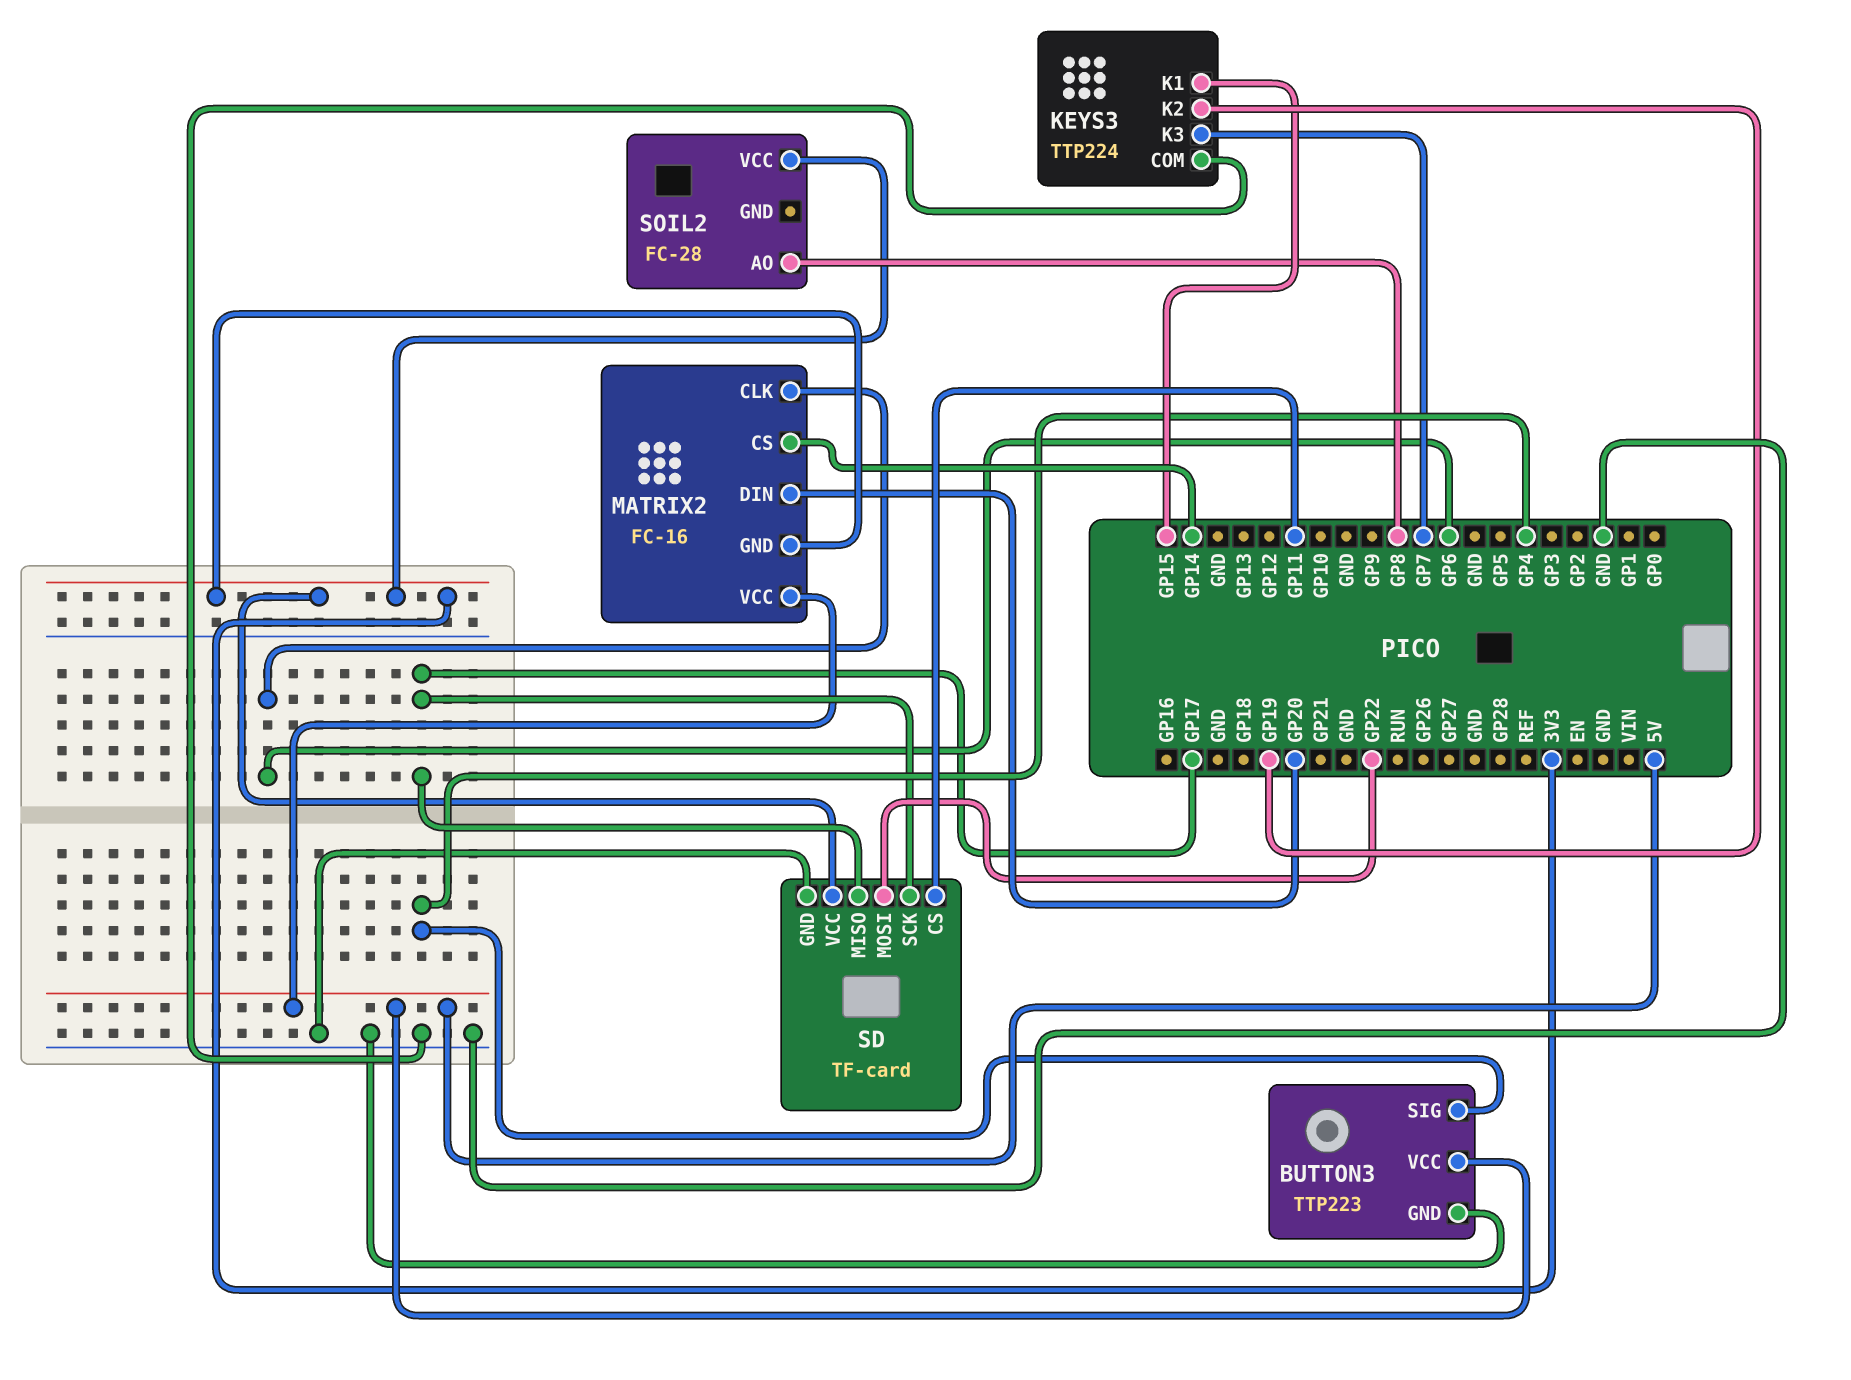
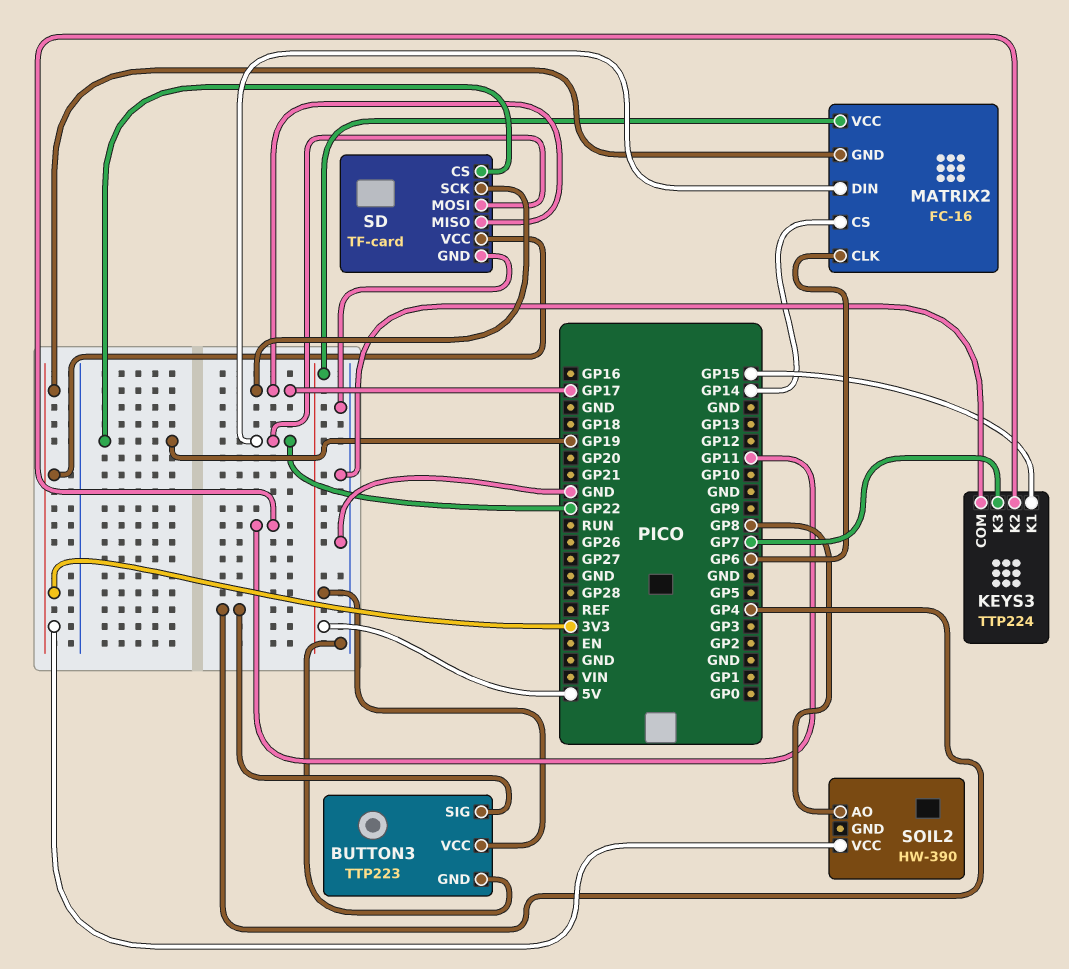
KEYS3 pin K2: GP19 -> GP11
MATRIX2 pin DIN: GP20 -> GP22
SD pin CS: GP11 -> GP19
SOIL2: FC-28 -> HW-390

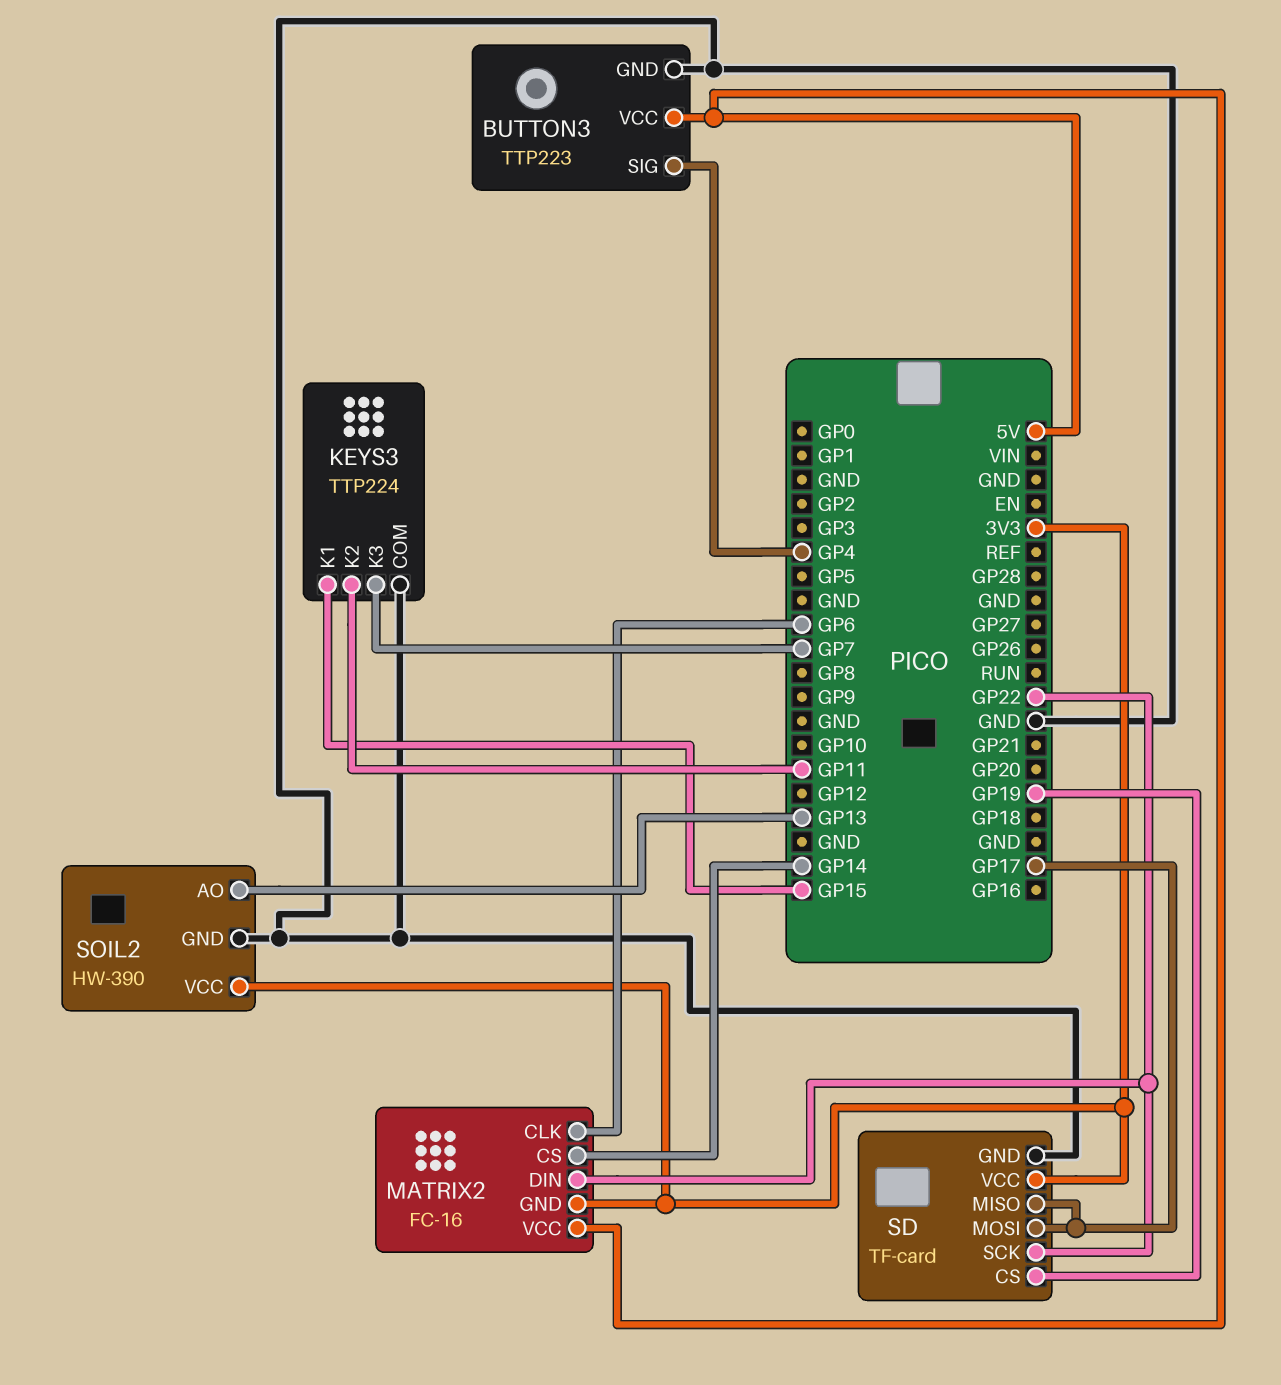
SD pin MOSI: GP22 -> GP17
SD pin SCK: GP17 -> GP22
SOIL2 pin AO: GP8 -> GP13
SOIL2 pin GND: none -> GND

